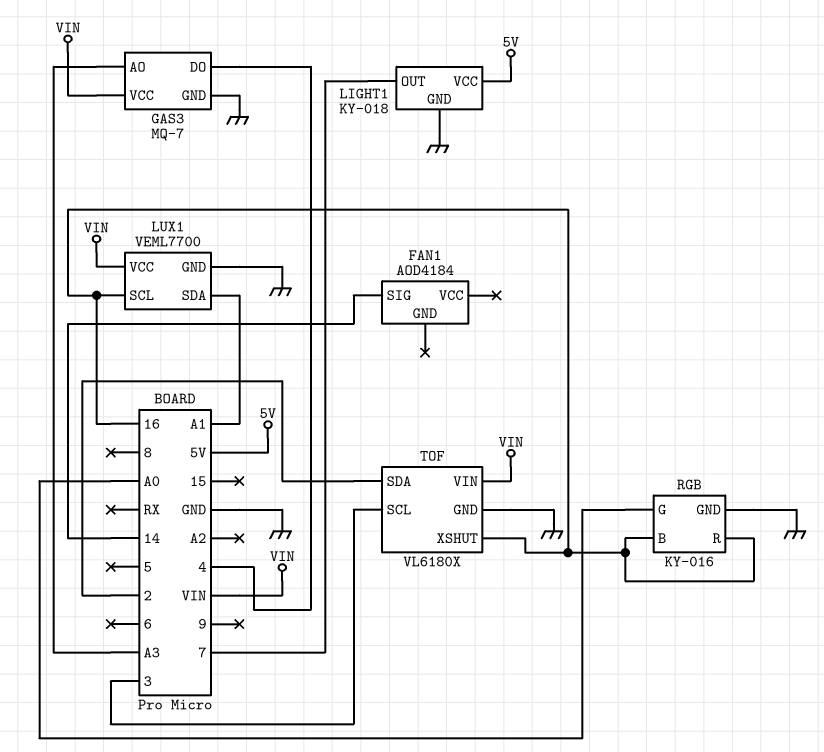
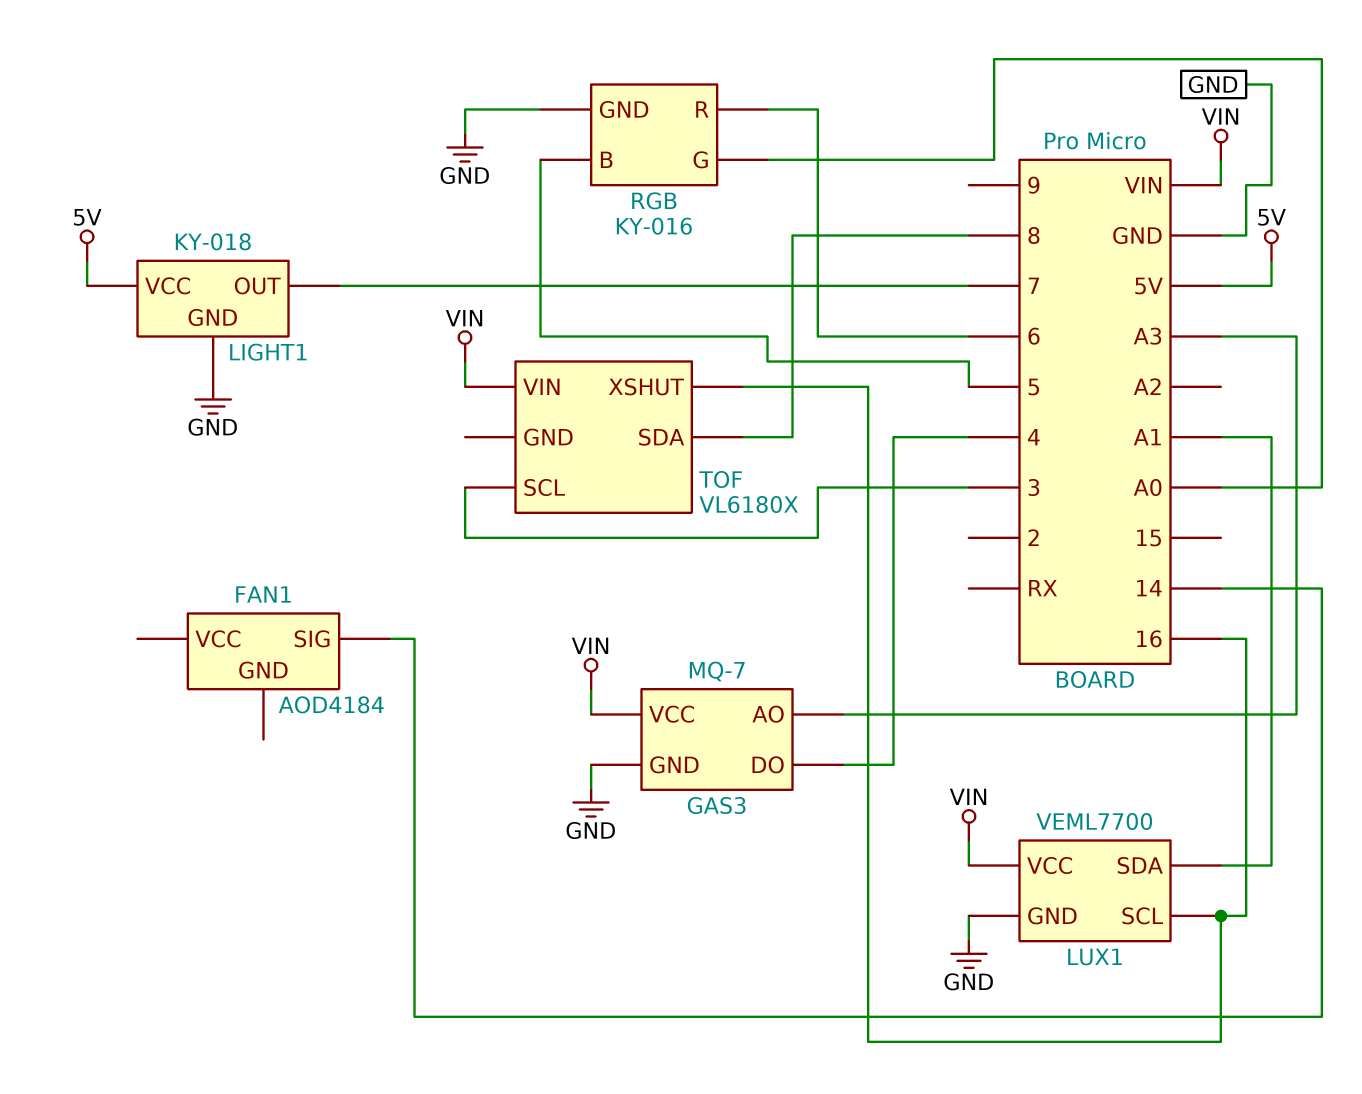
RGB pin B: 16 -> 5
RGB pin R: 16 -> 6
TOF pin GND: GND -> none
TOF pin SDA: 2 -> 8

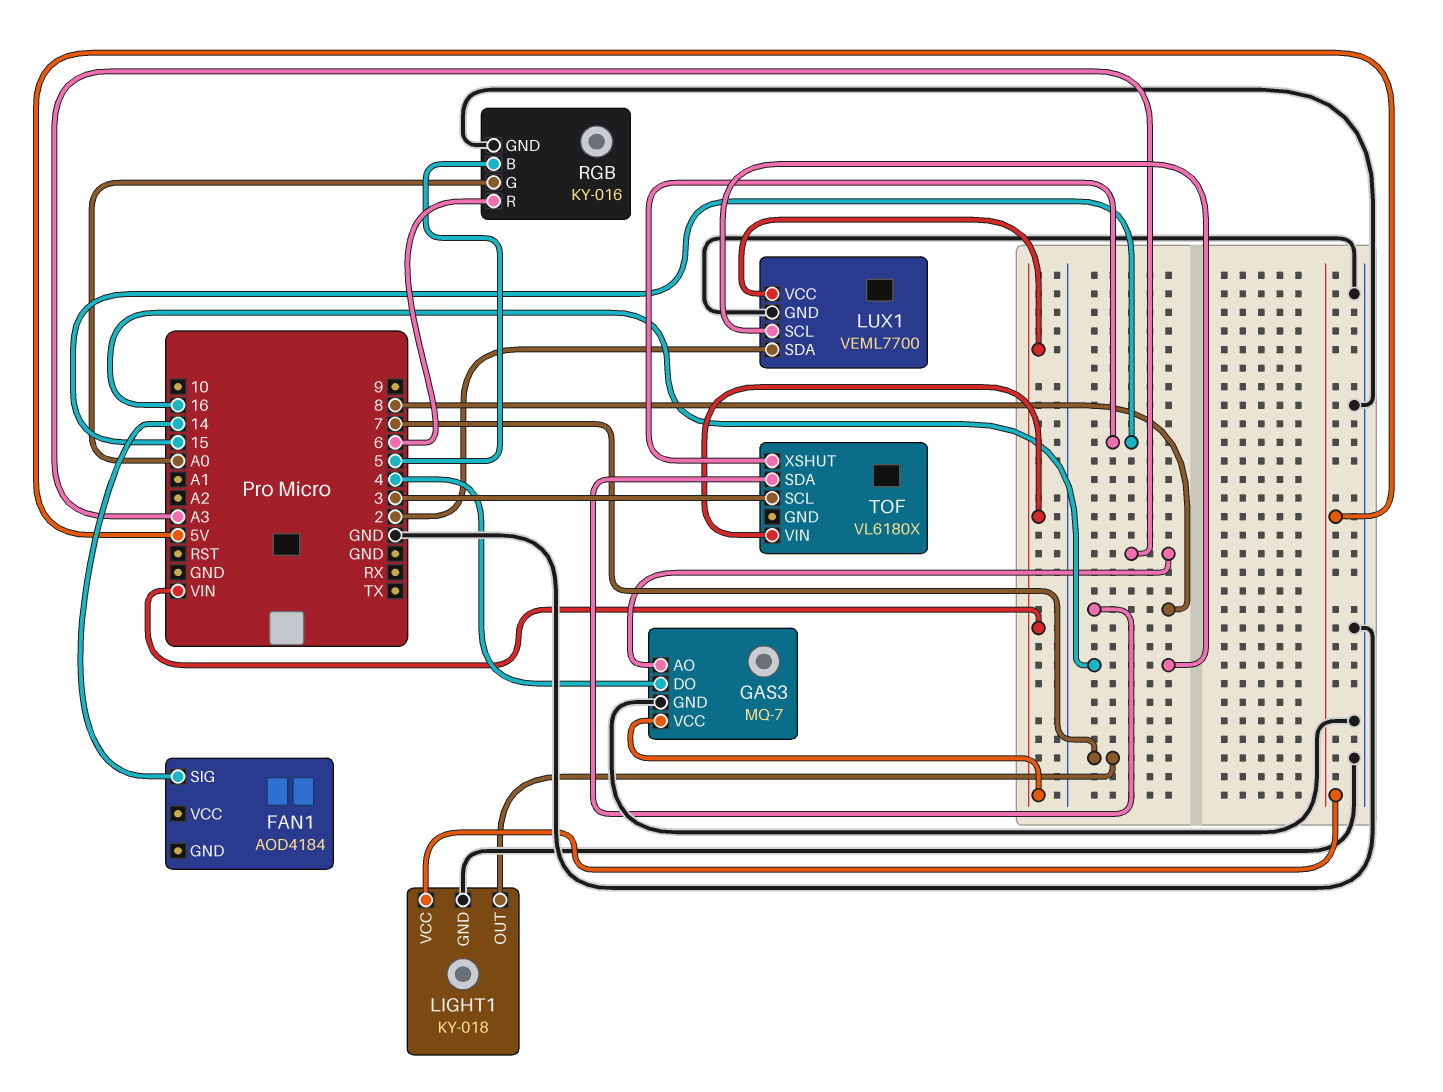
LUX1 pin SDA: A1 -> 2
TOF pin XSHUT: 16 -> 15

